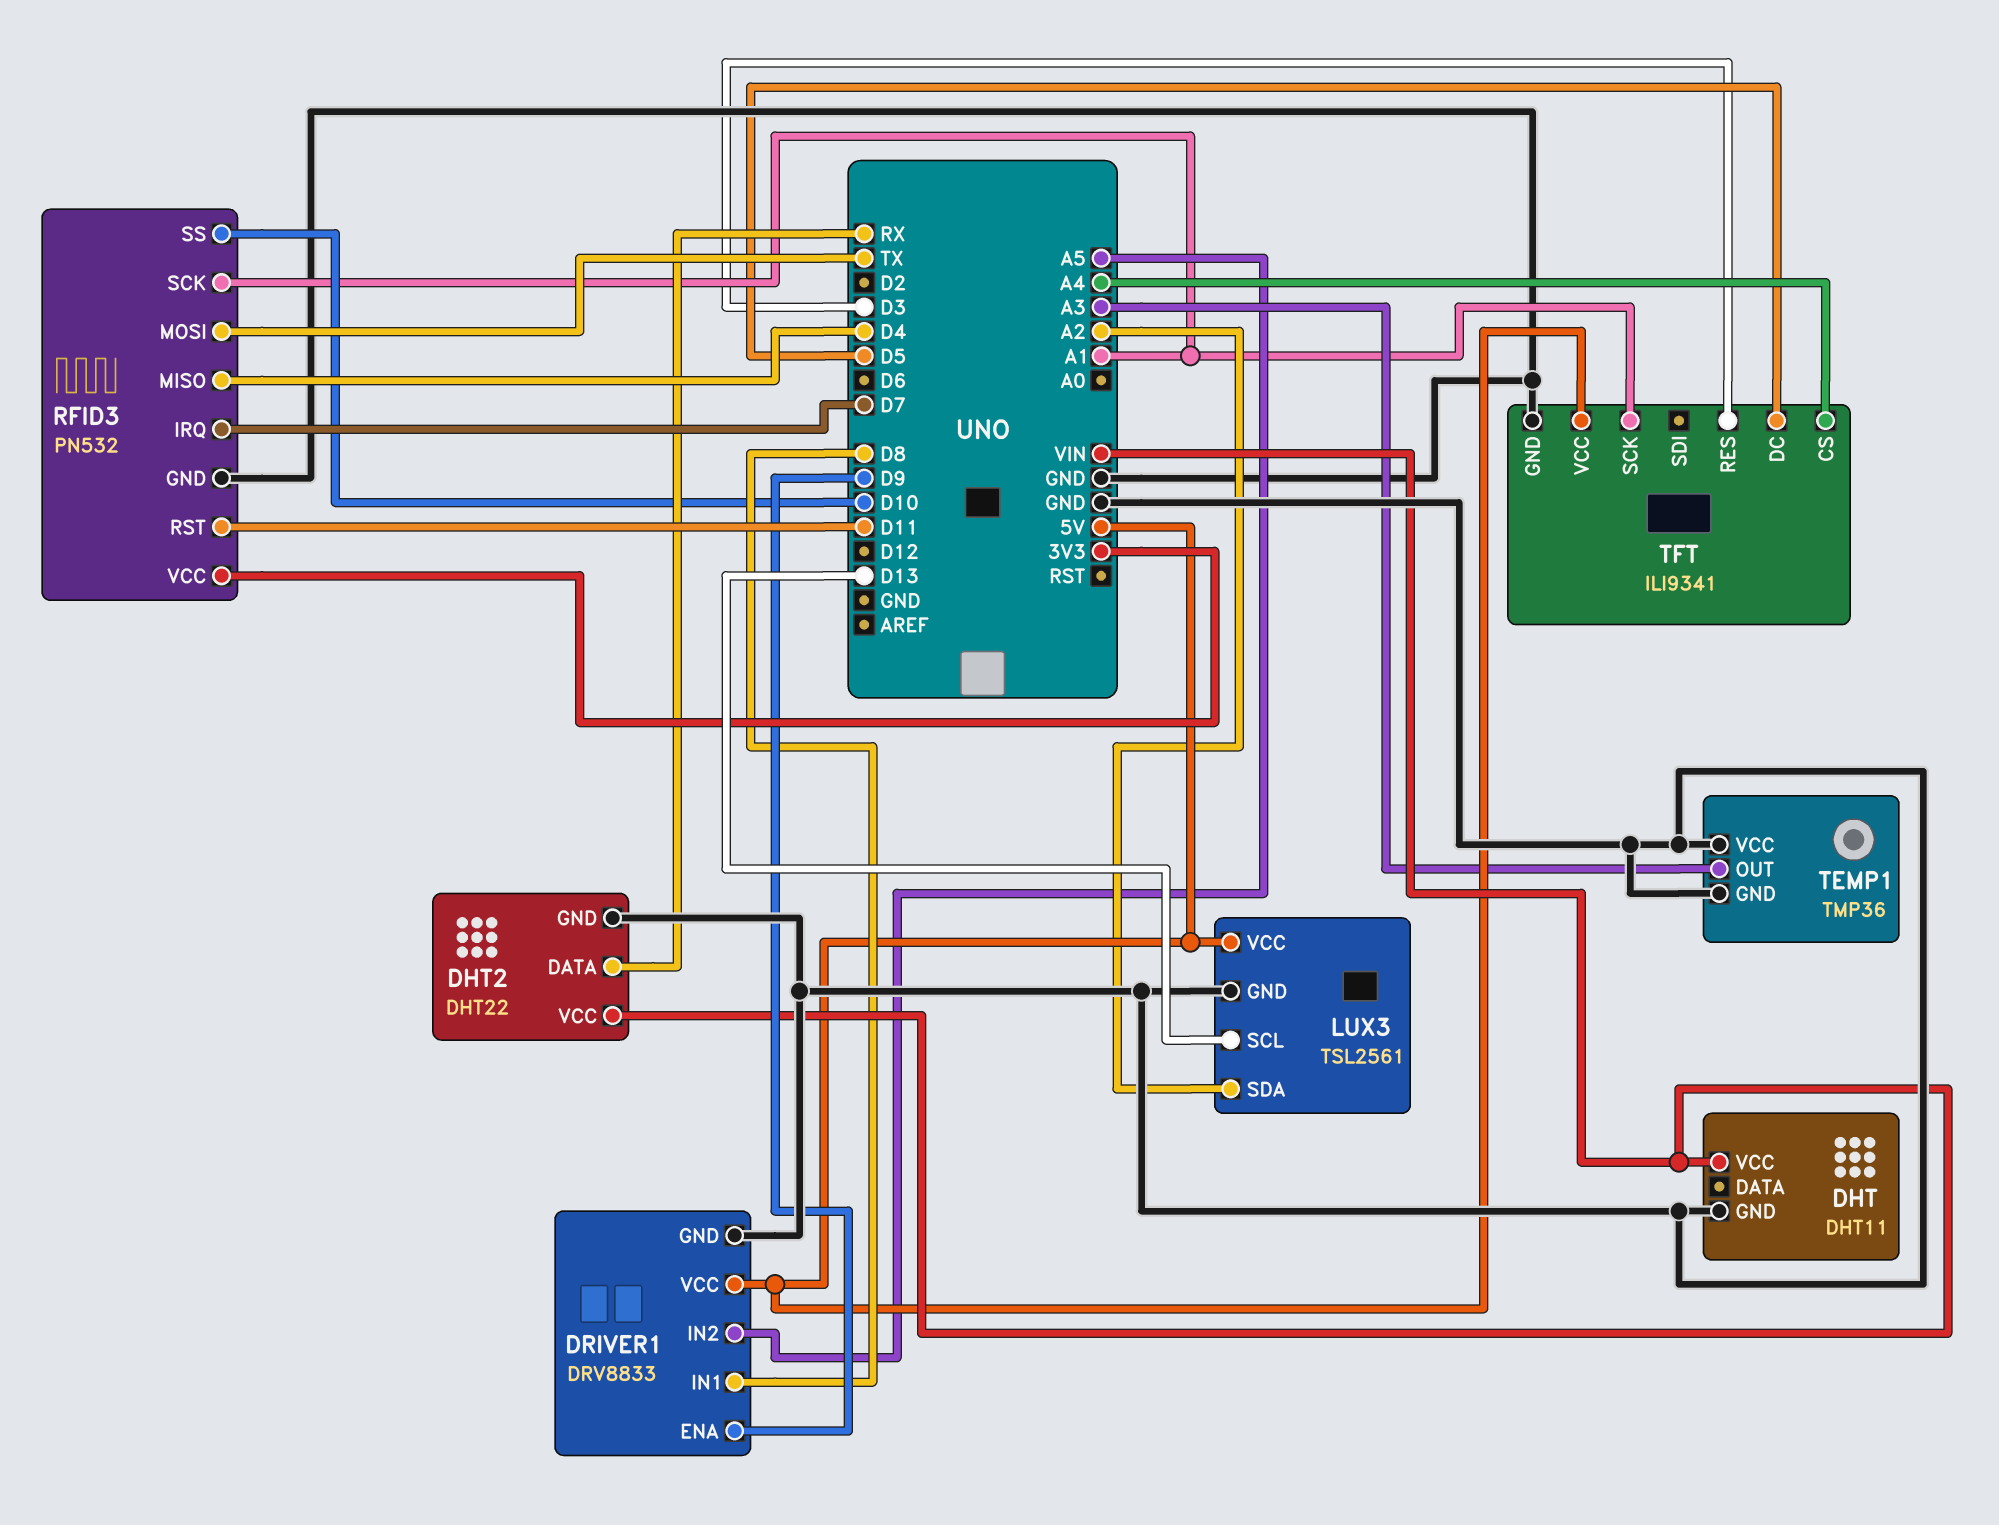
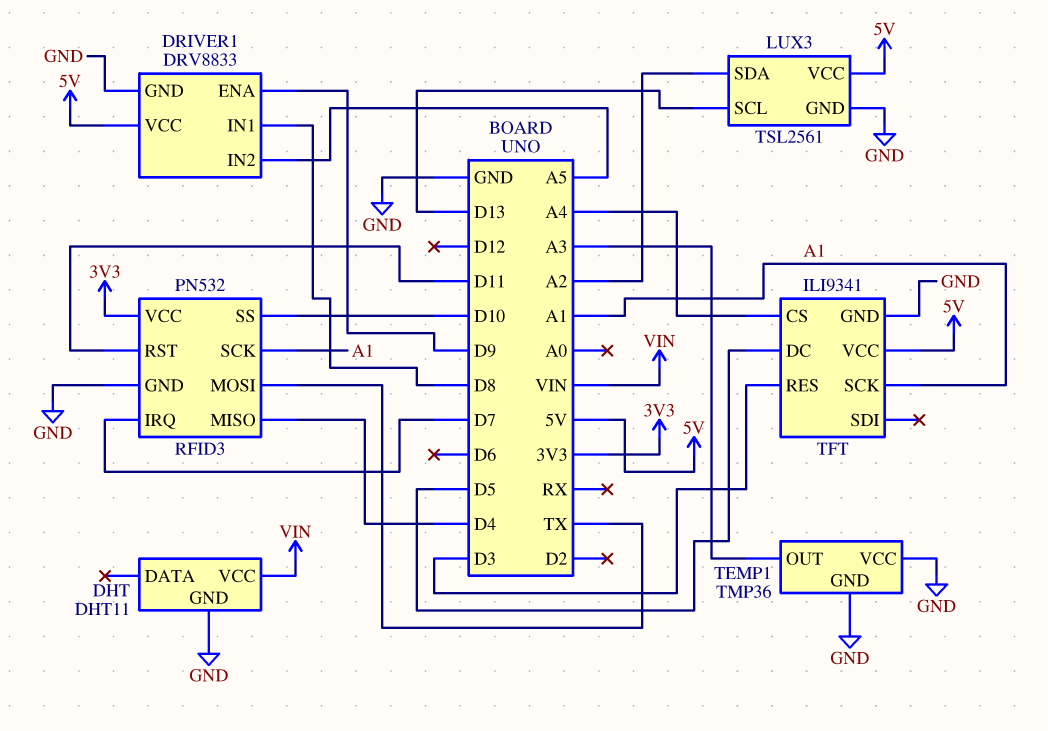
DHT2: DHT22 -> none
DHT2 pin DATA: RX -> none
DHT2 pin GND: GND -> none
DHT2 pin VCC: VIN -> none

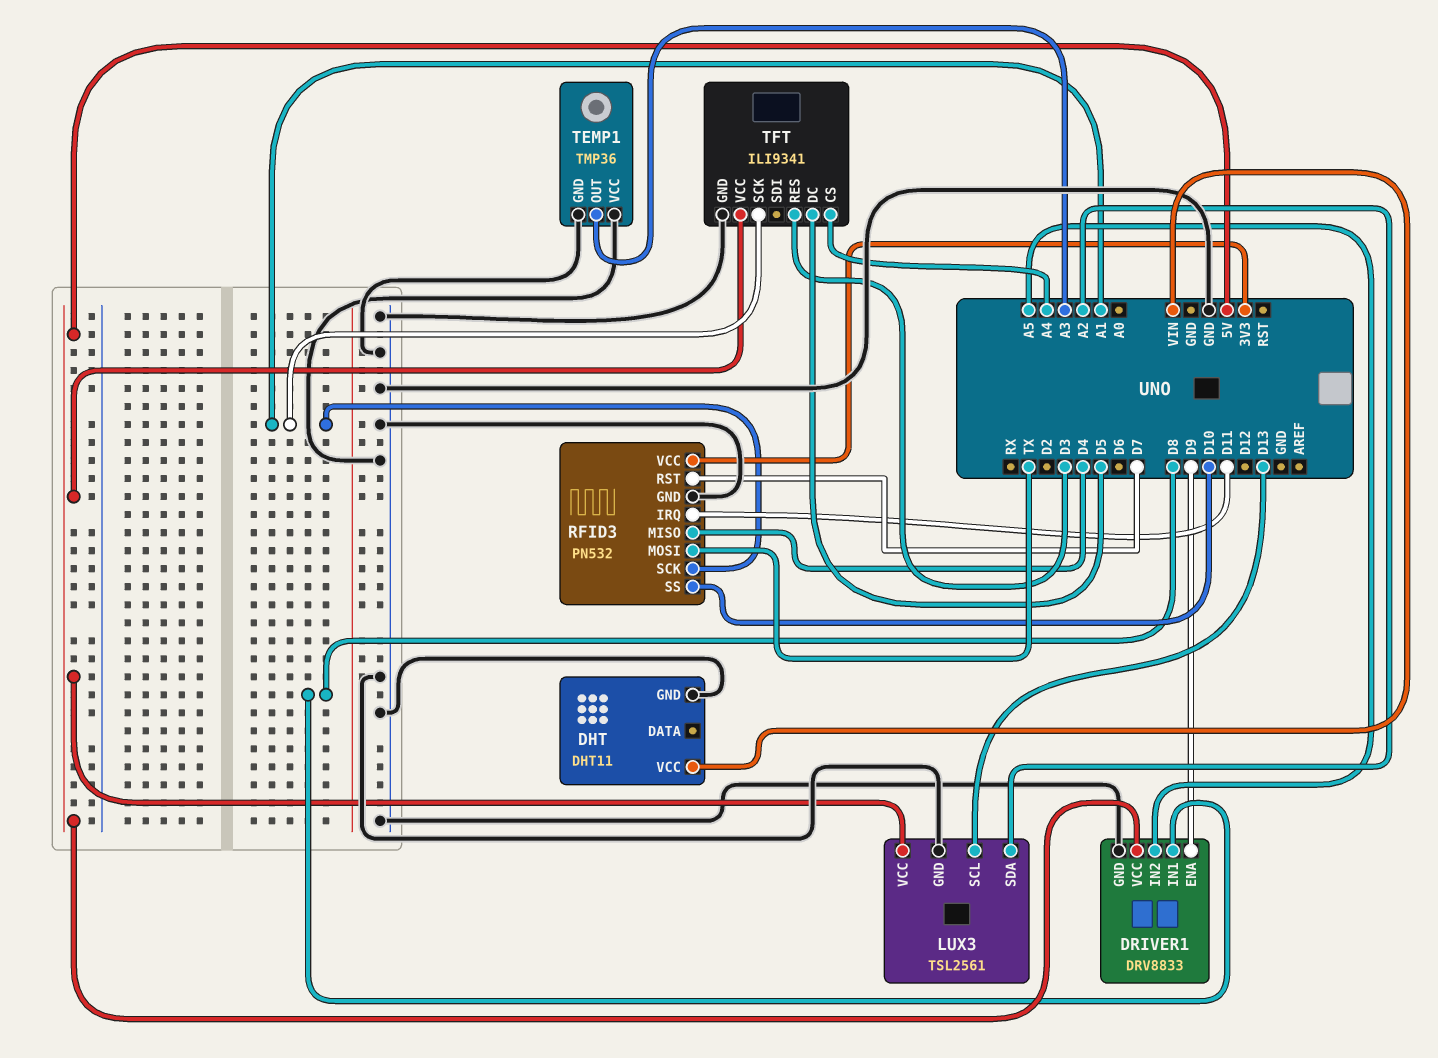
RFID3 pin IRQ: D7 -> D11
RFID3 pin RST: D11 -> D7

